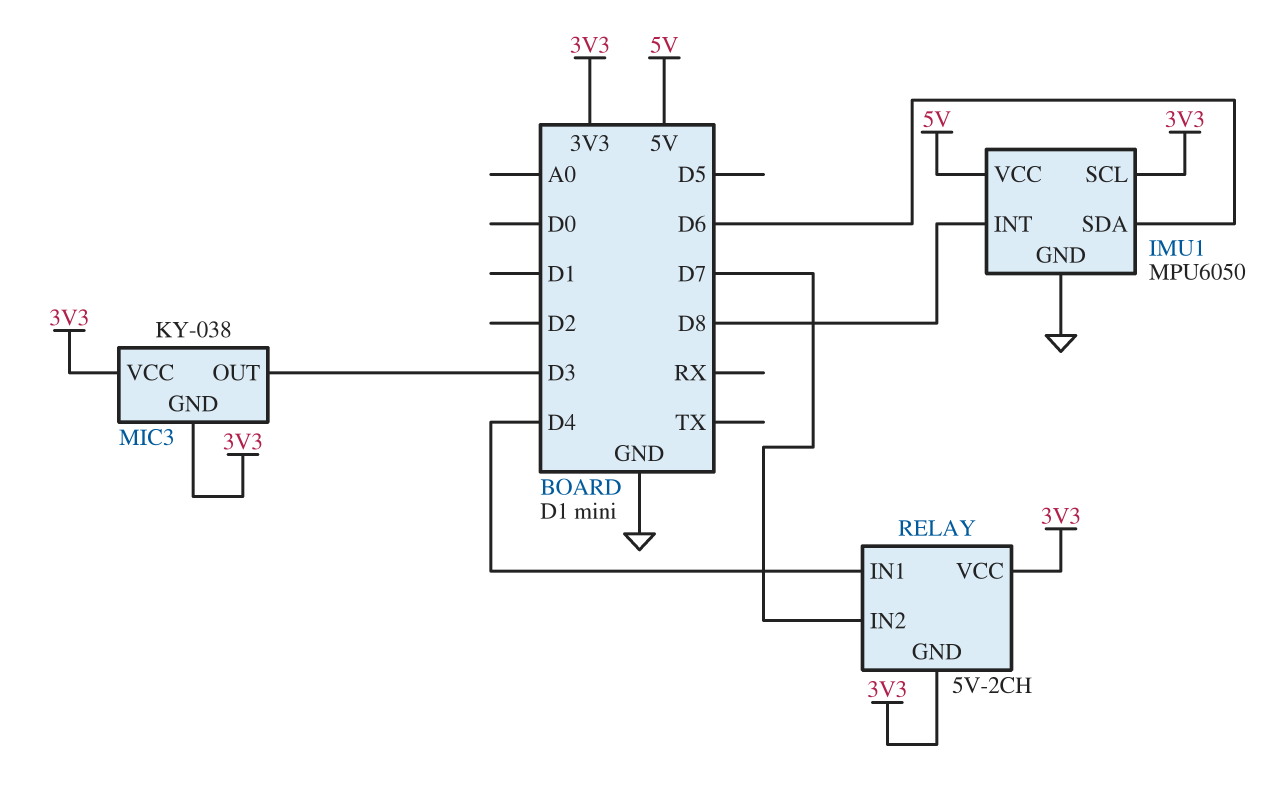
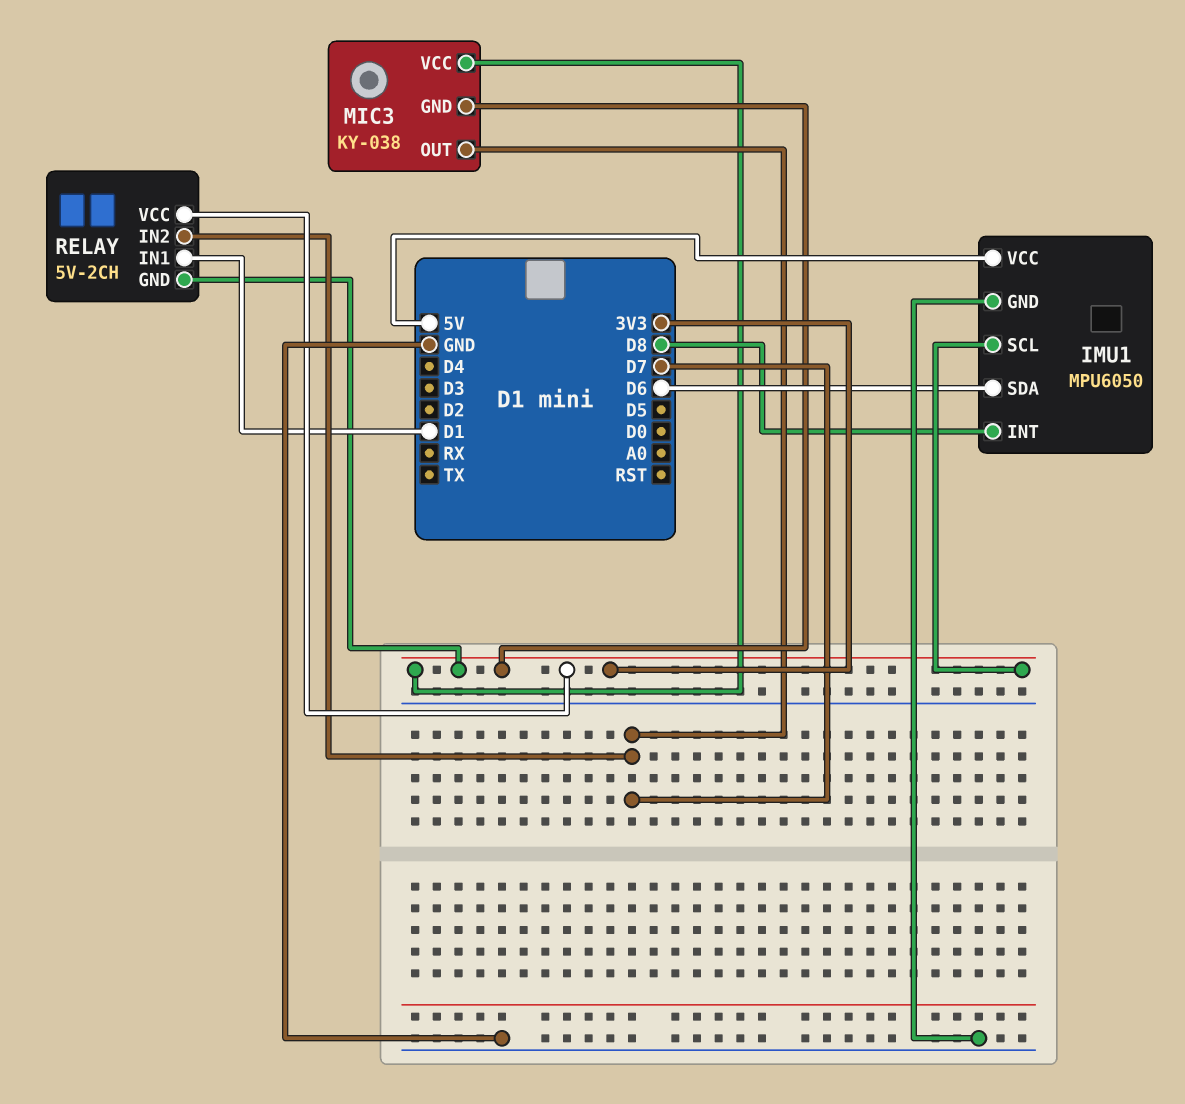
MIC3 pin OUT: D3 -> D7
RELAY pin IN1: D4 -> D1

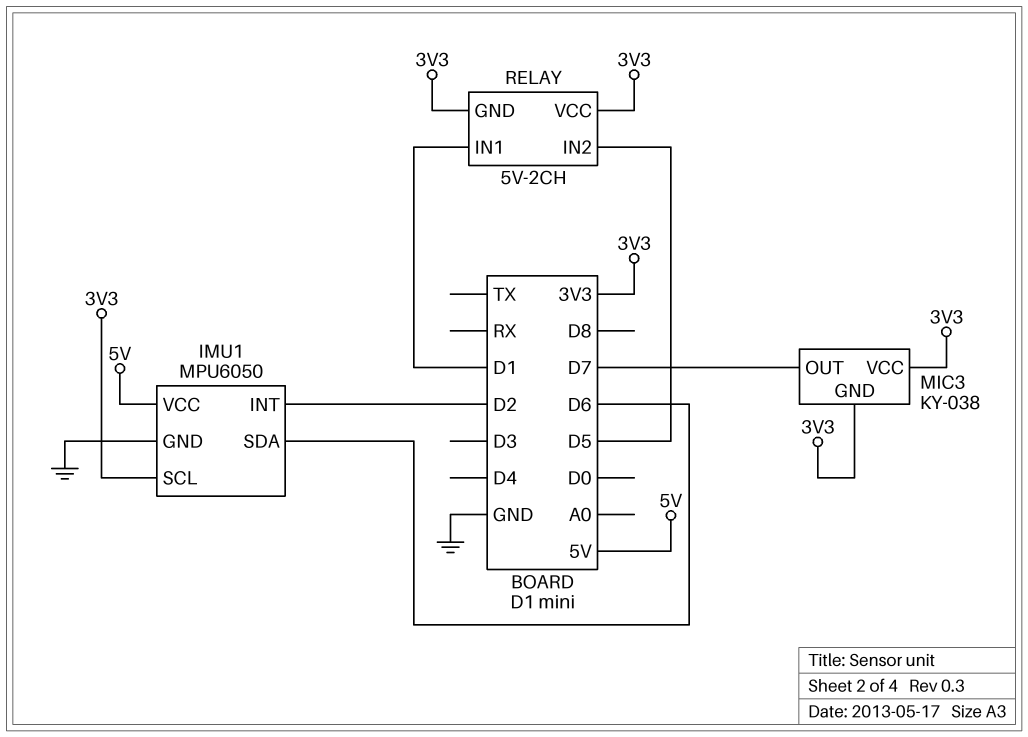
IMU1 pin INT: D8 -> D2
RELAY pin IN2: D7 -> D5

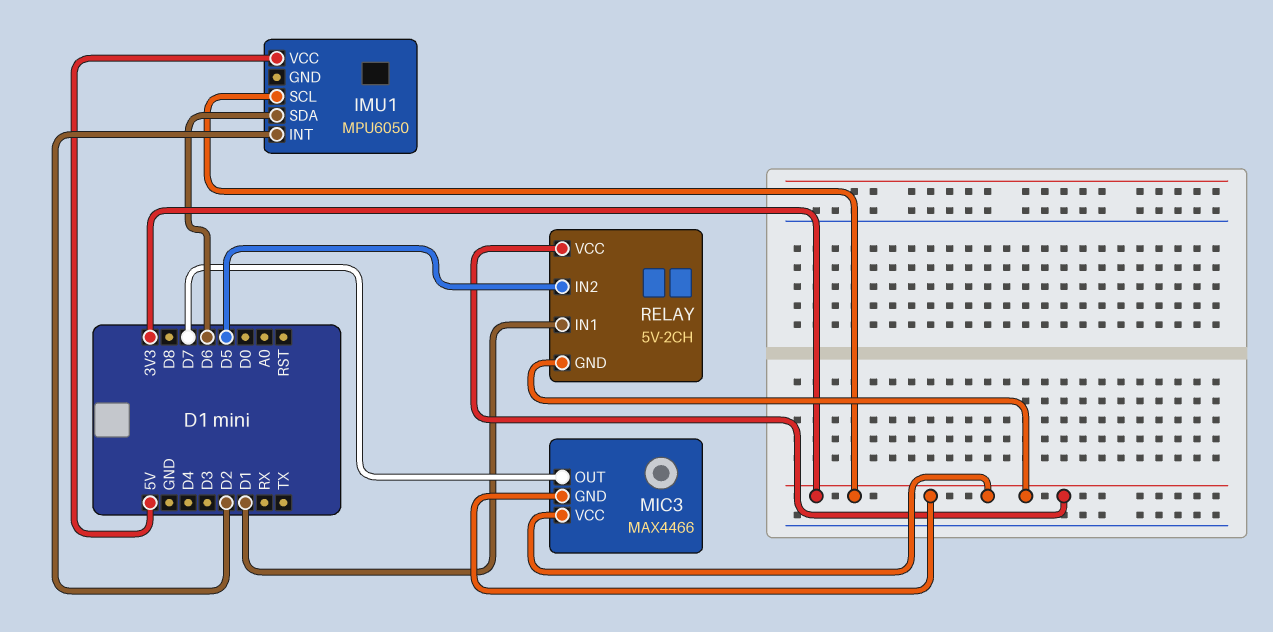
IMU1 pin GND: GND -> none
MIC3: KY-038 -> MAX4466

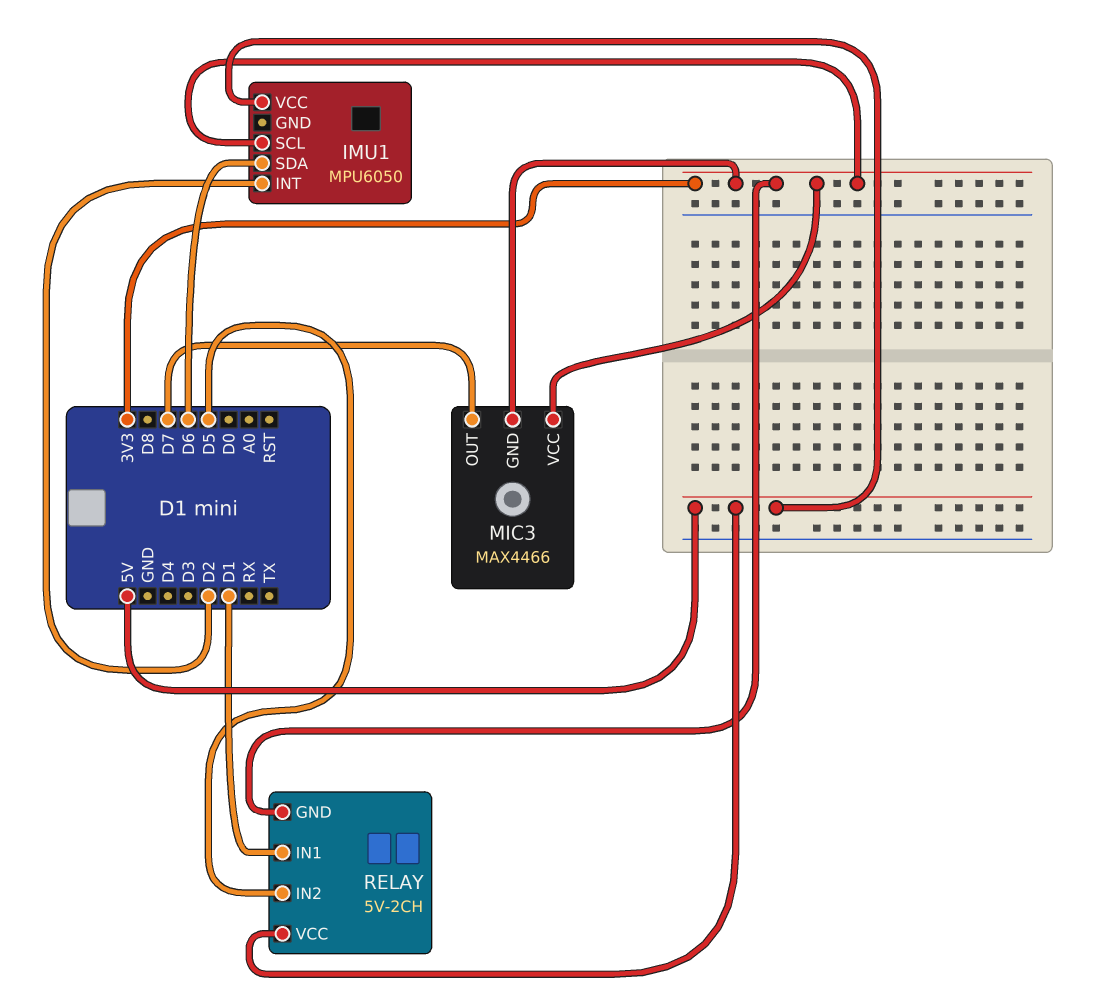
RELAY pin VCC: 3V3 -> 5V

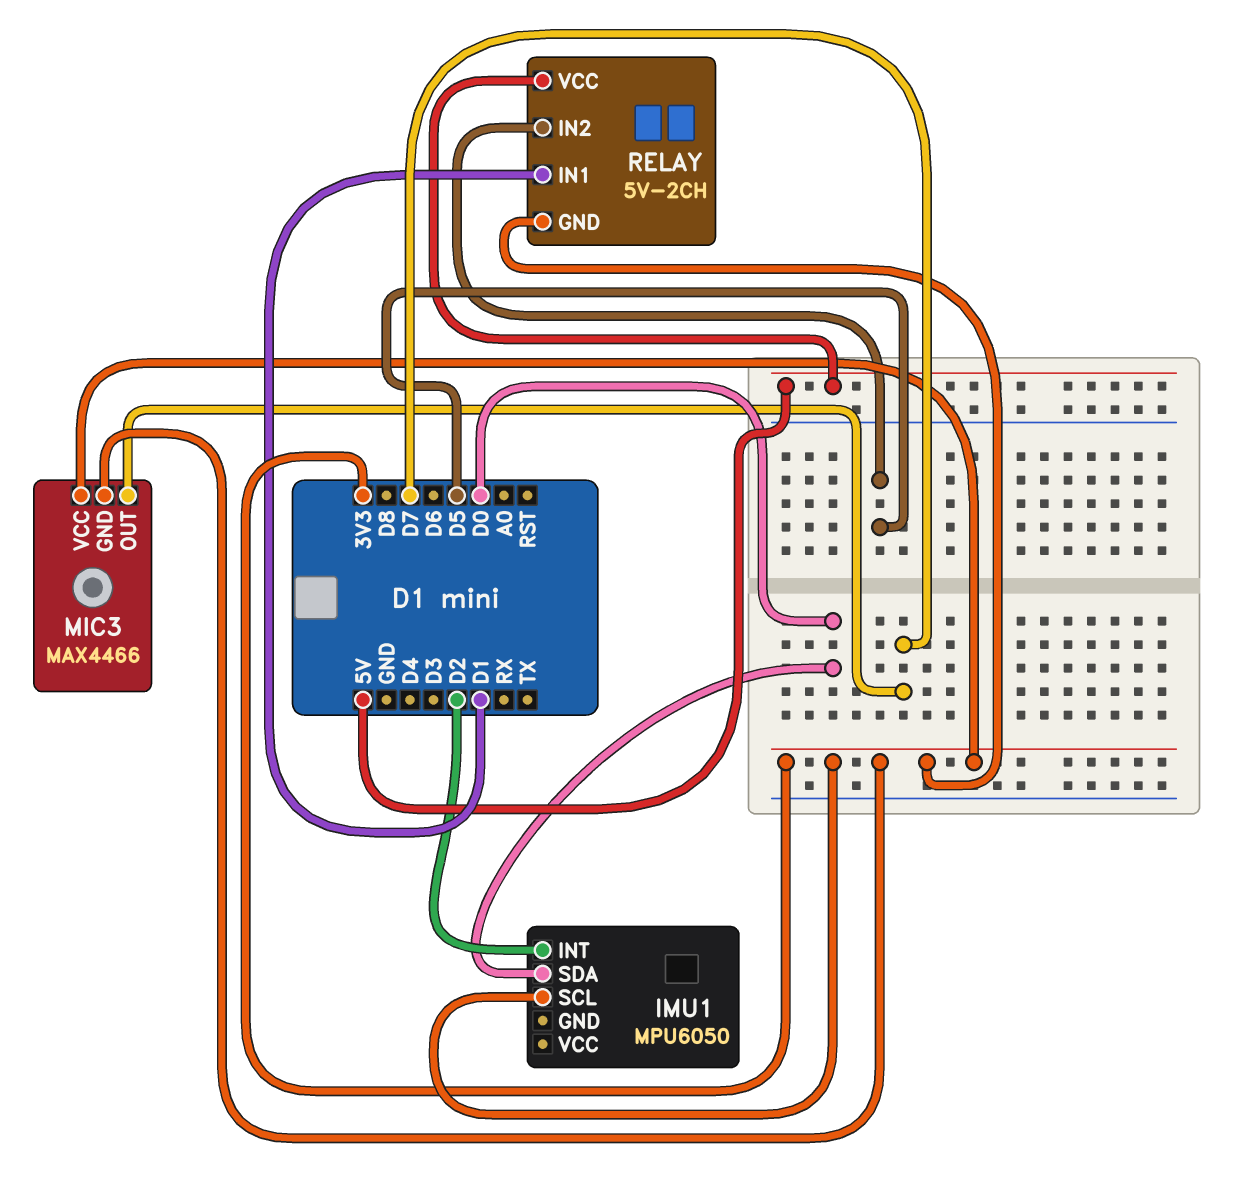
IMU1 pin SDA: D6 -> D0
IMU1 pin VCC: 5V -> none

